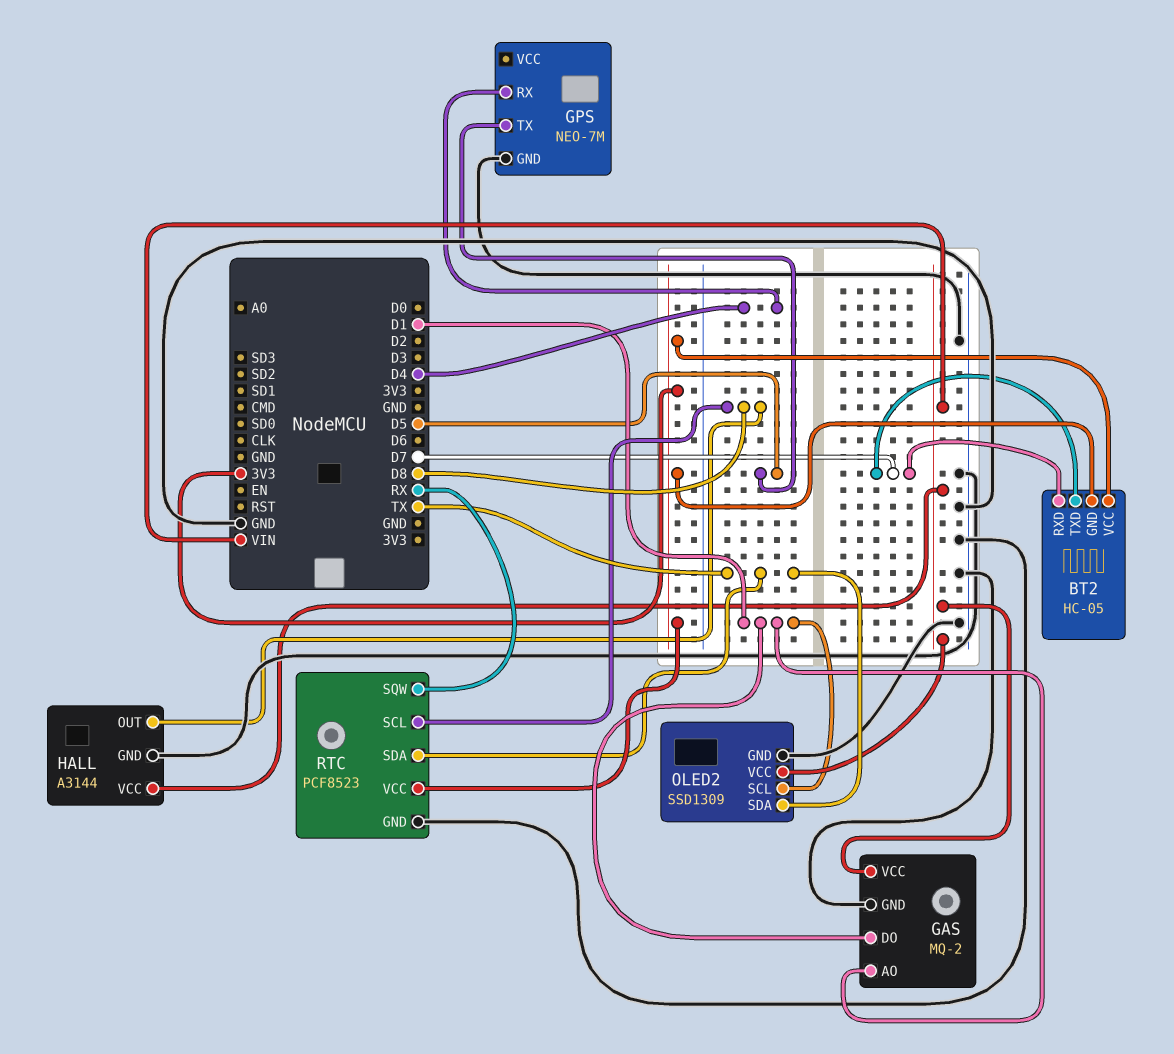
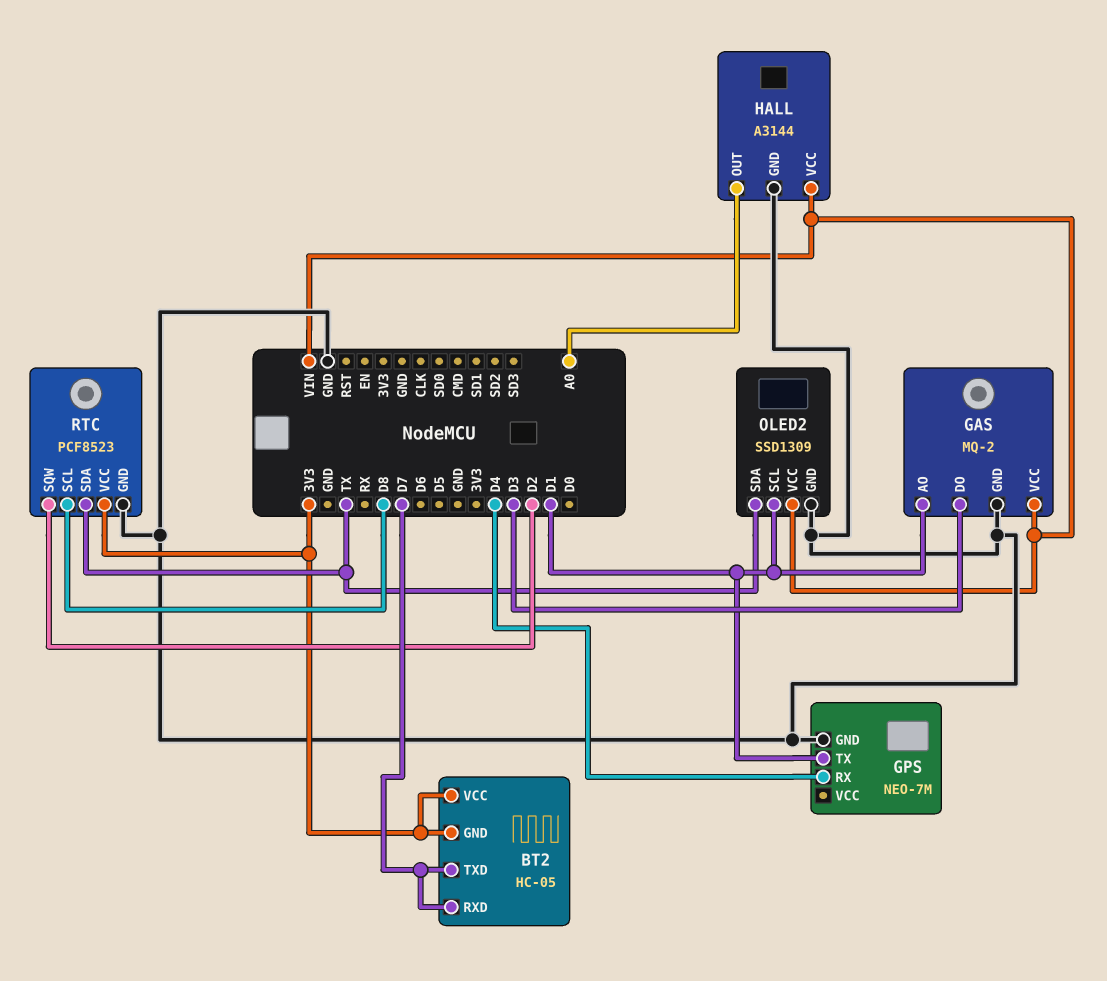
GAS pin DO: D1 -> D3
GPS pin TX: D5 -> D1
HALL pin OUT: D8 -> A0
RTC pin SQW: RX -> D2

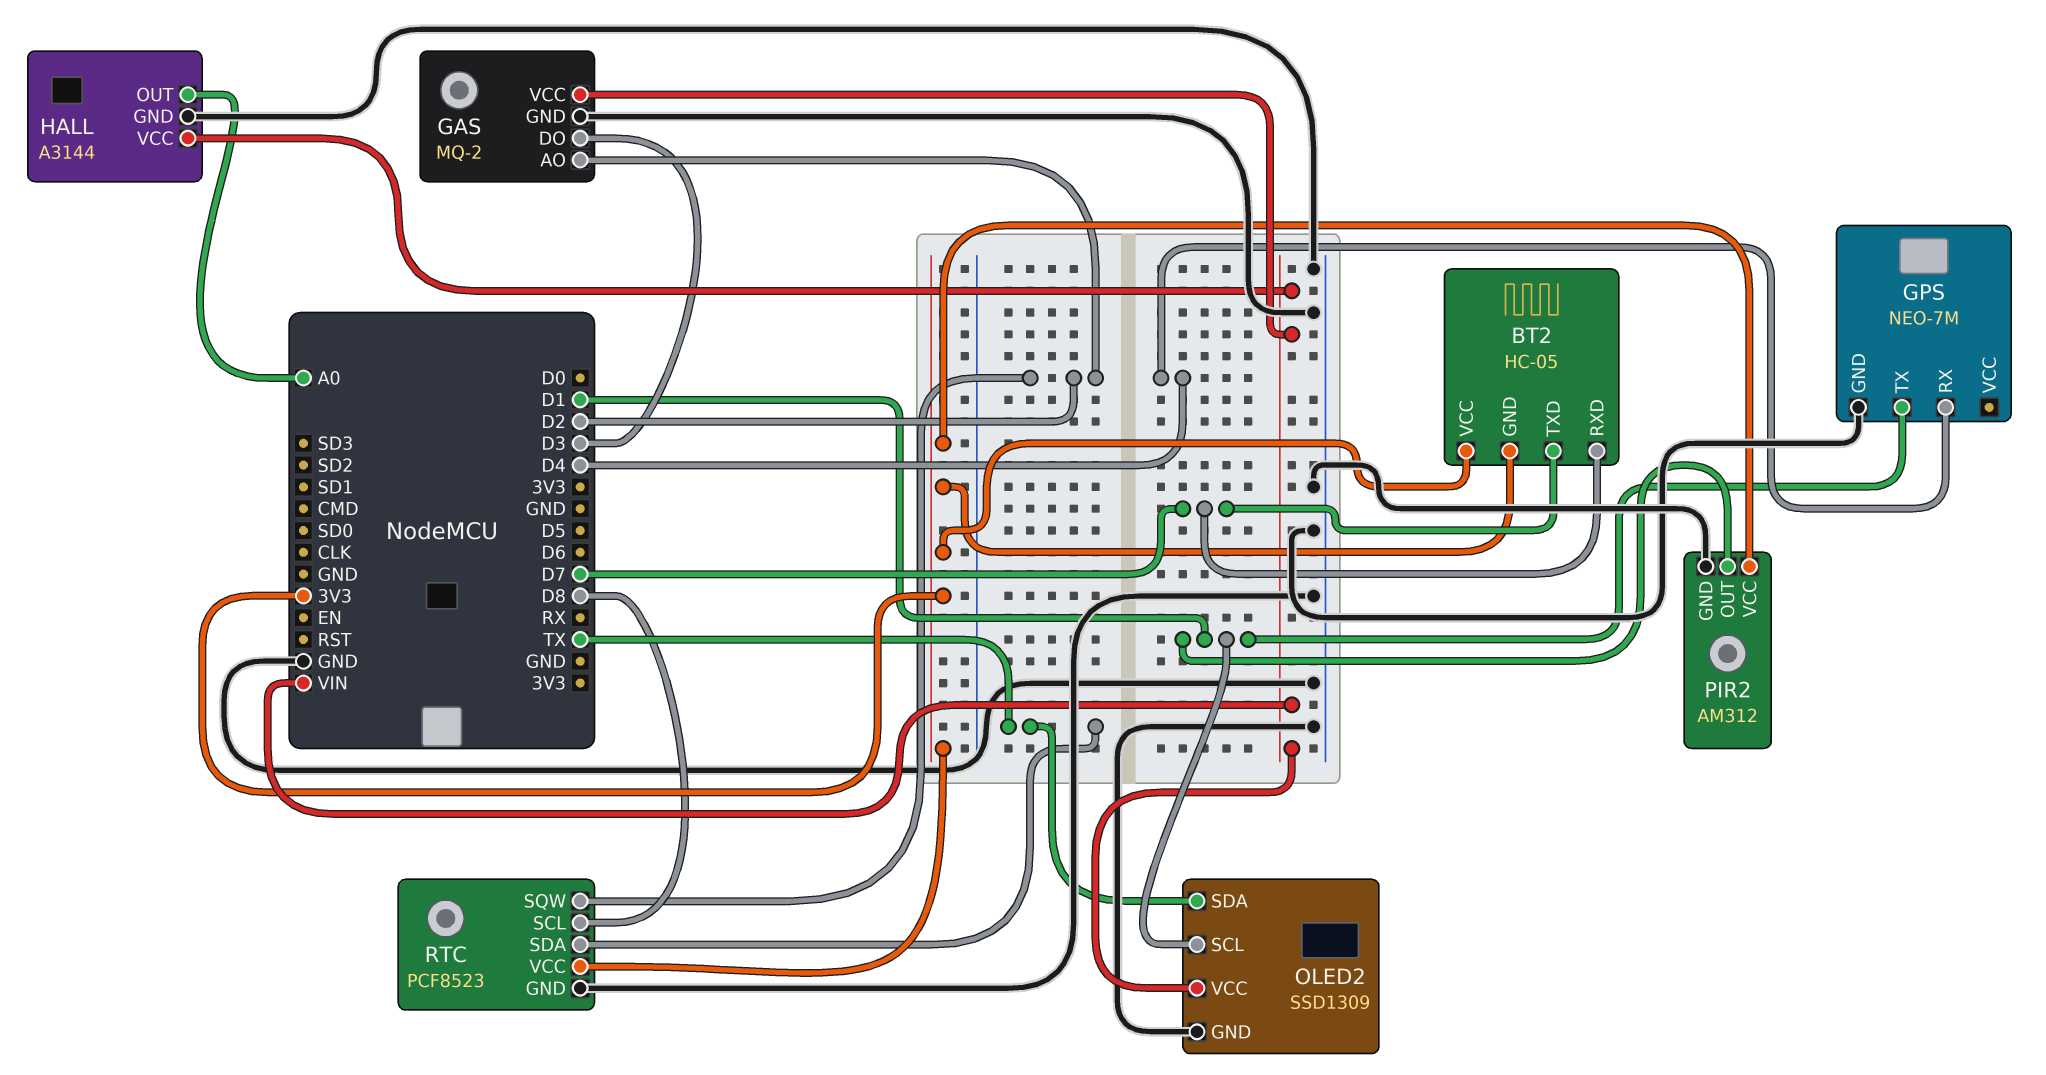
GAS pin AO: D1 -> D2
PIR2: none -> AM312
PIR2 pin GND: none -> GND
PIR2 pin OUT: none -> D1
PIR2 pin VCC: none -> 3V3

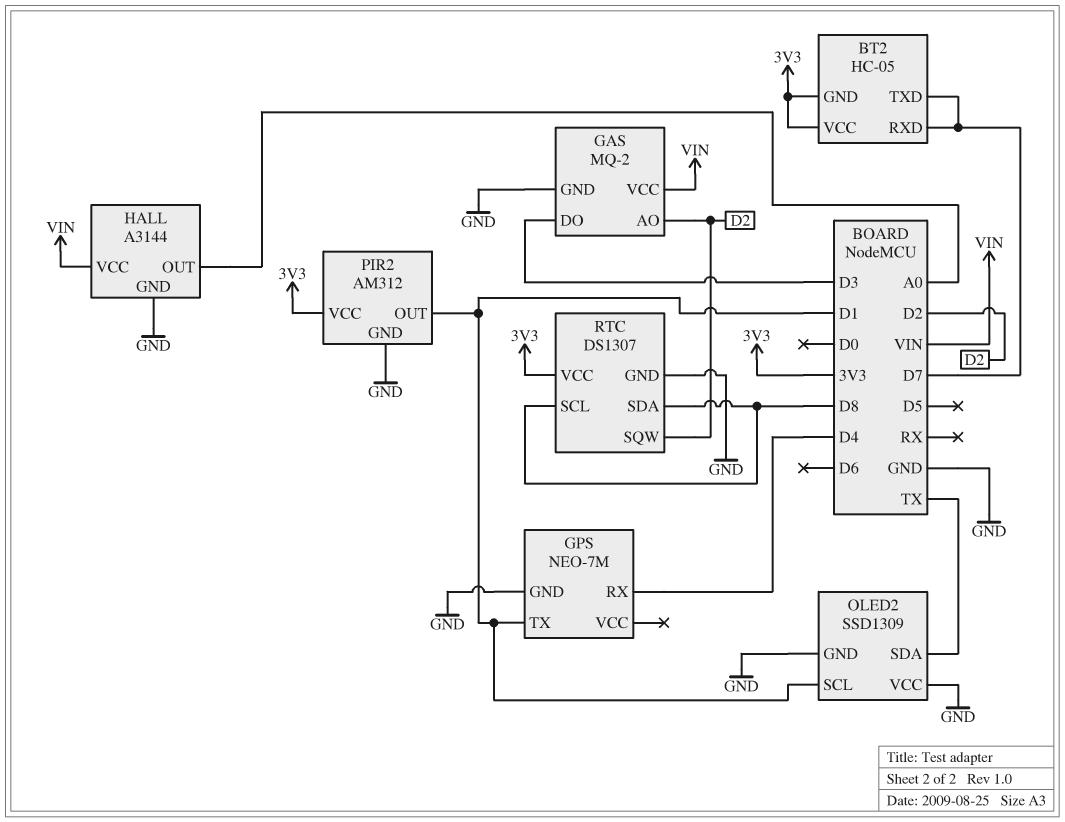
OLED2 pin VCC: VIN -> GND
RTC: PCF8523 -> DS1307
RTC pin SDA: TX -> D8

